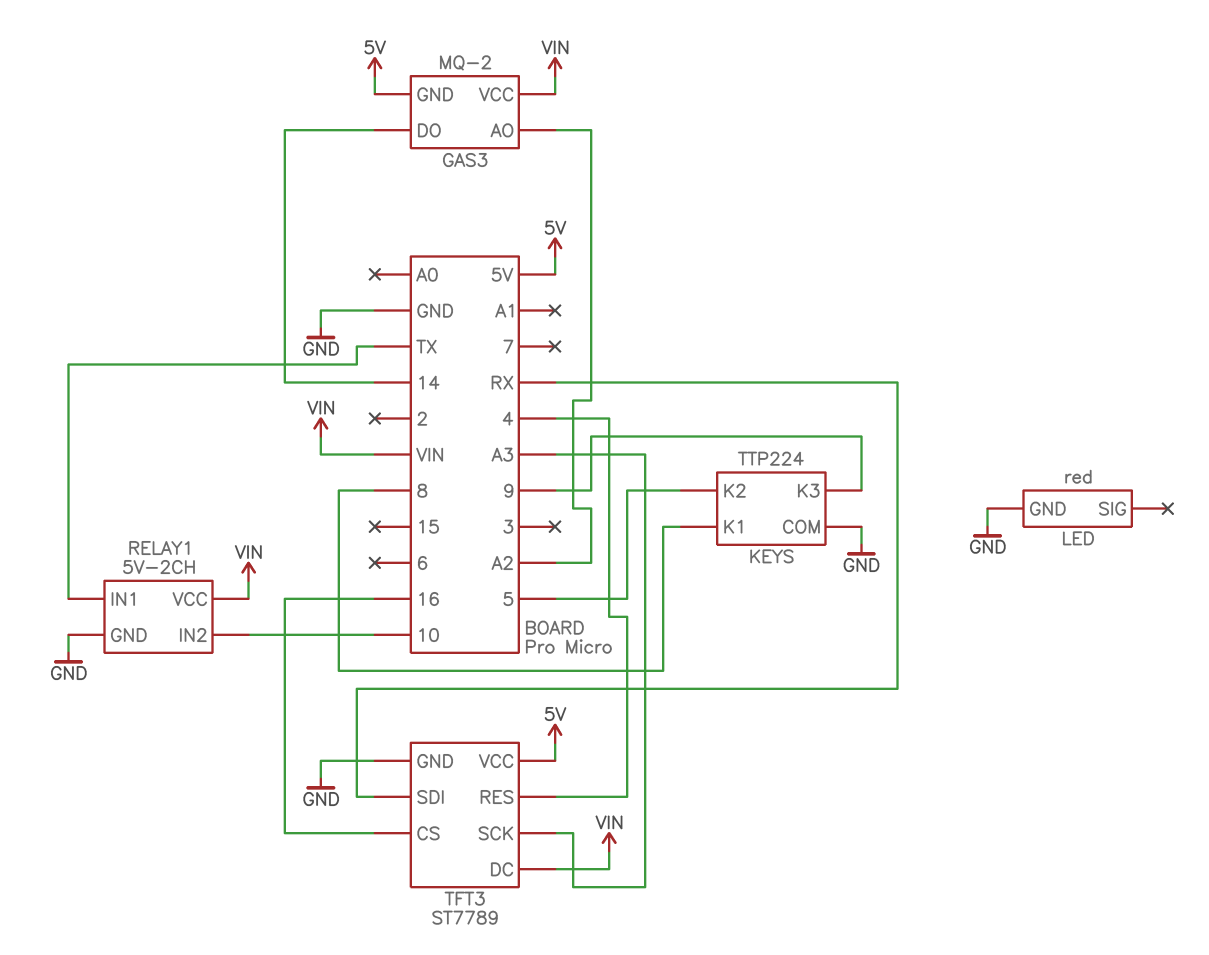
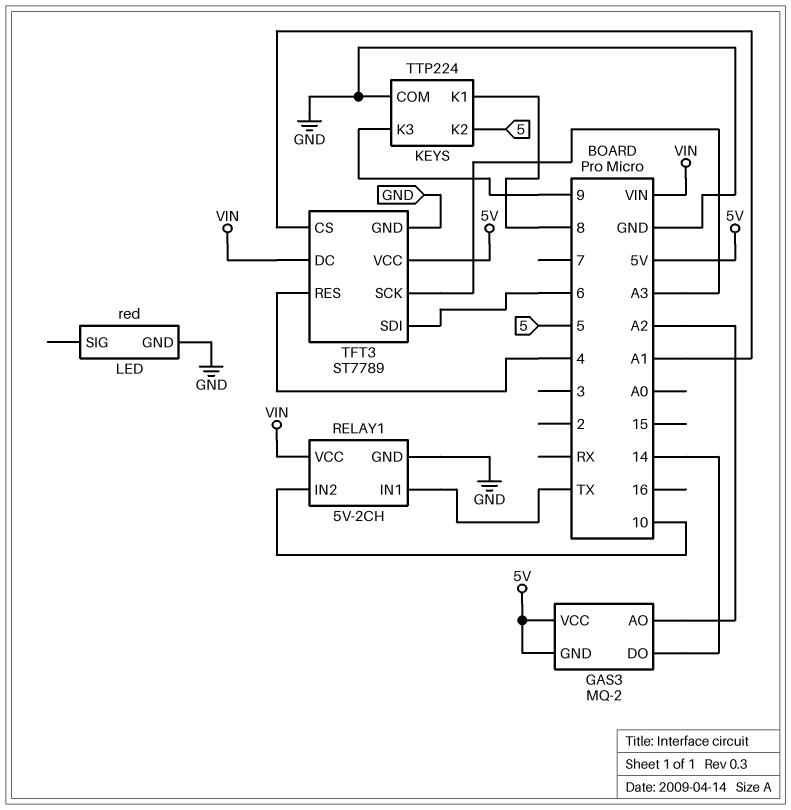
GAS3 pin VCC: VIN -> 5V
TFT3 pin CS: 16 -> A1
TFT3 pin SDI: RX -> 6

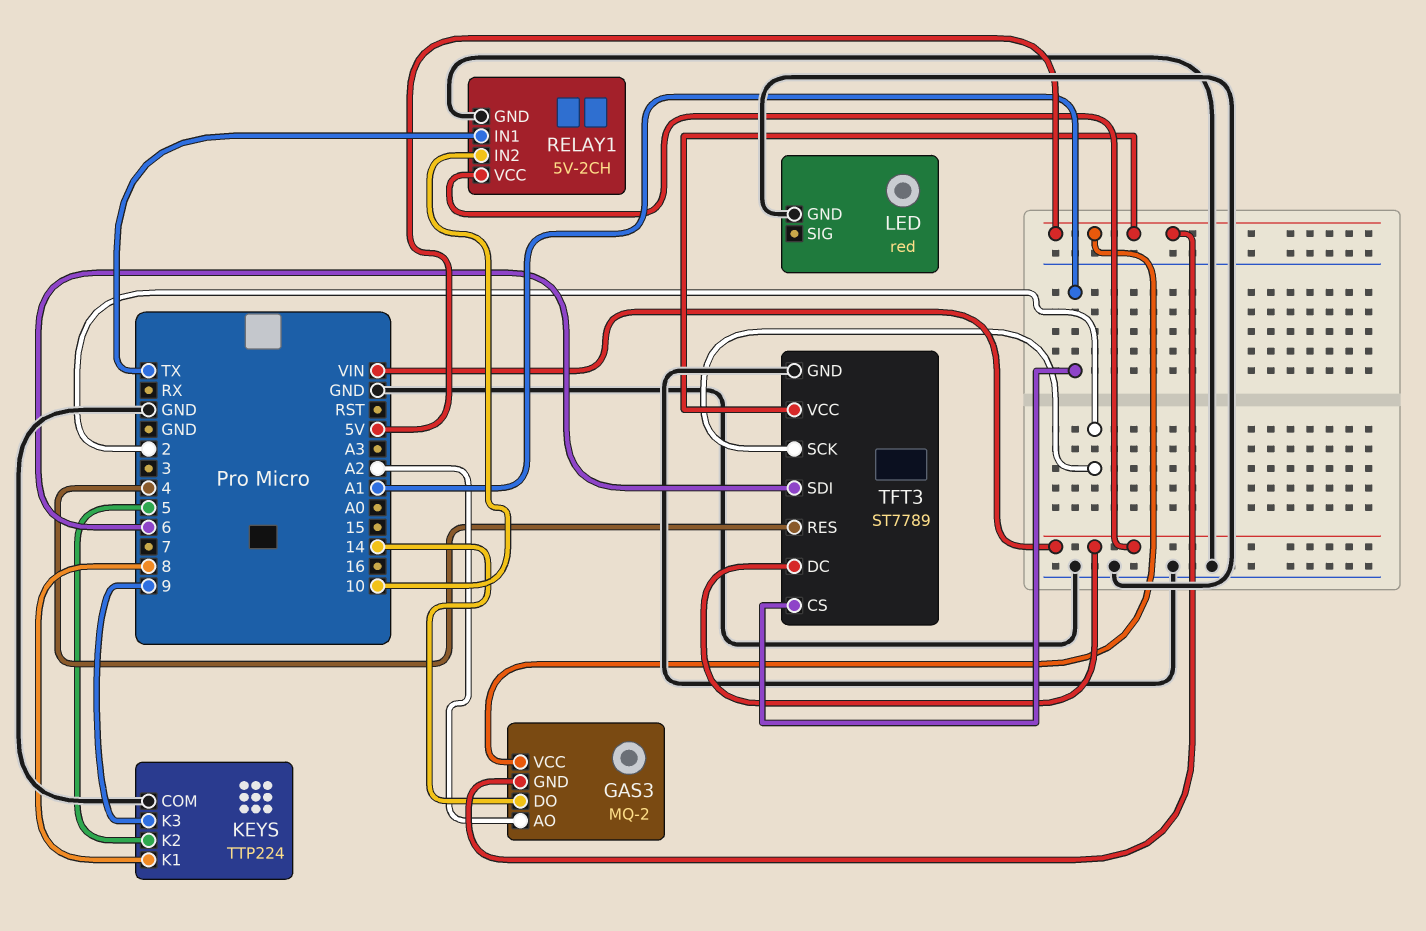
TFT3 pin SCK: A3 -> 2

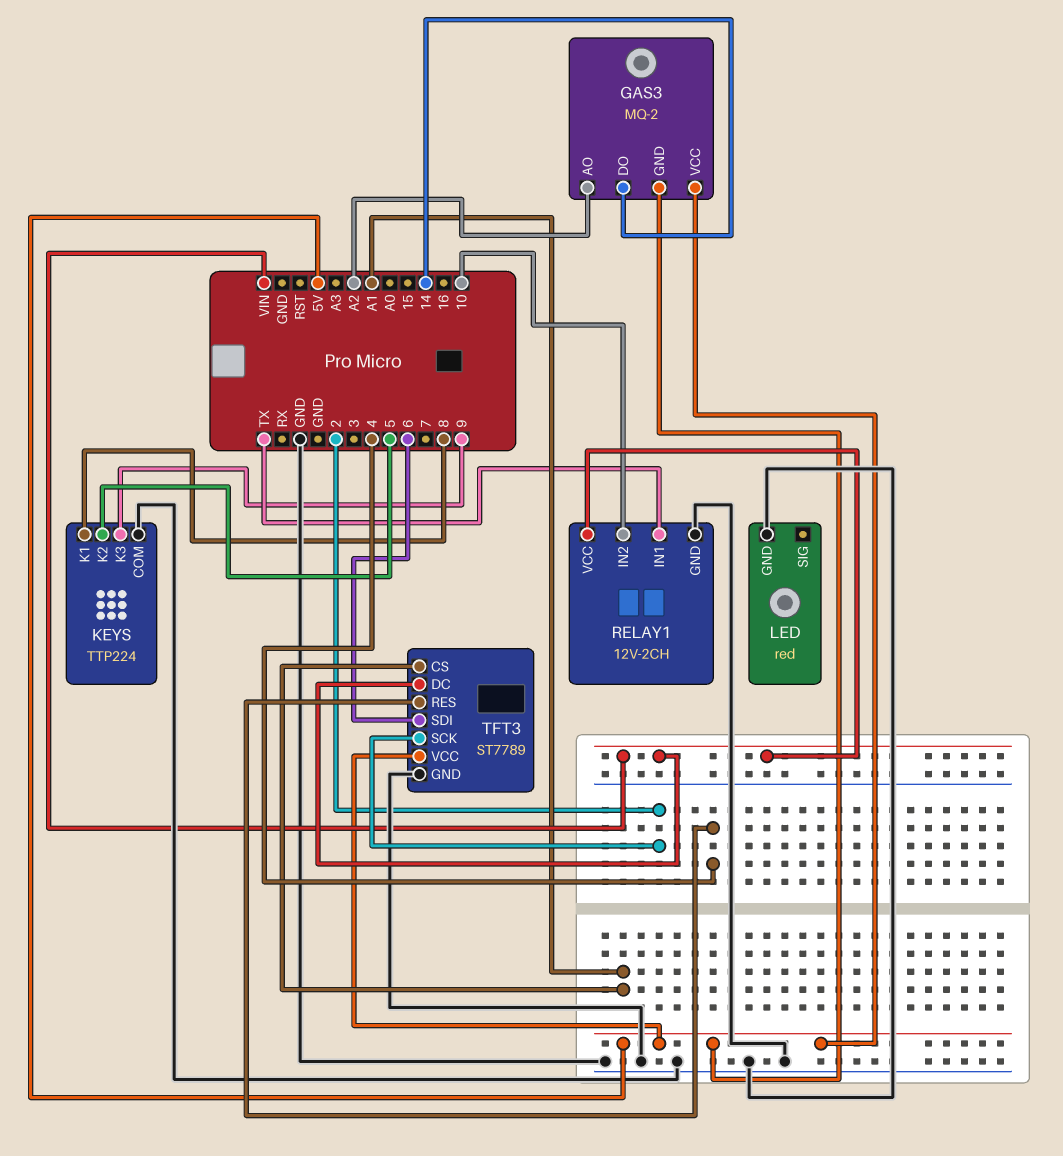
RELAY1: 5V-2CH -> 12V-2CH

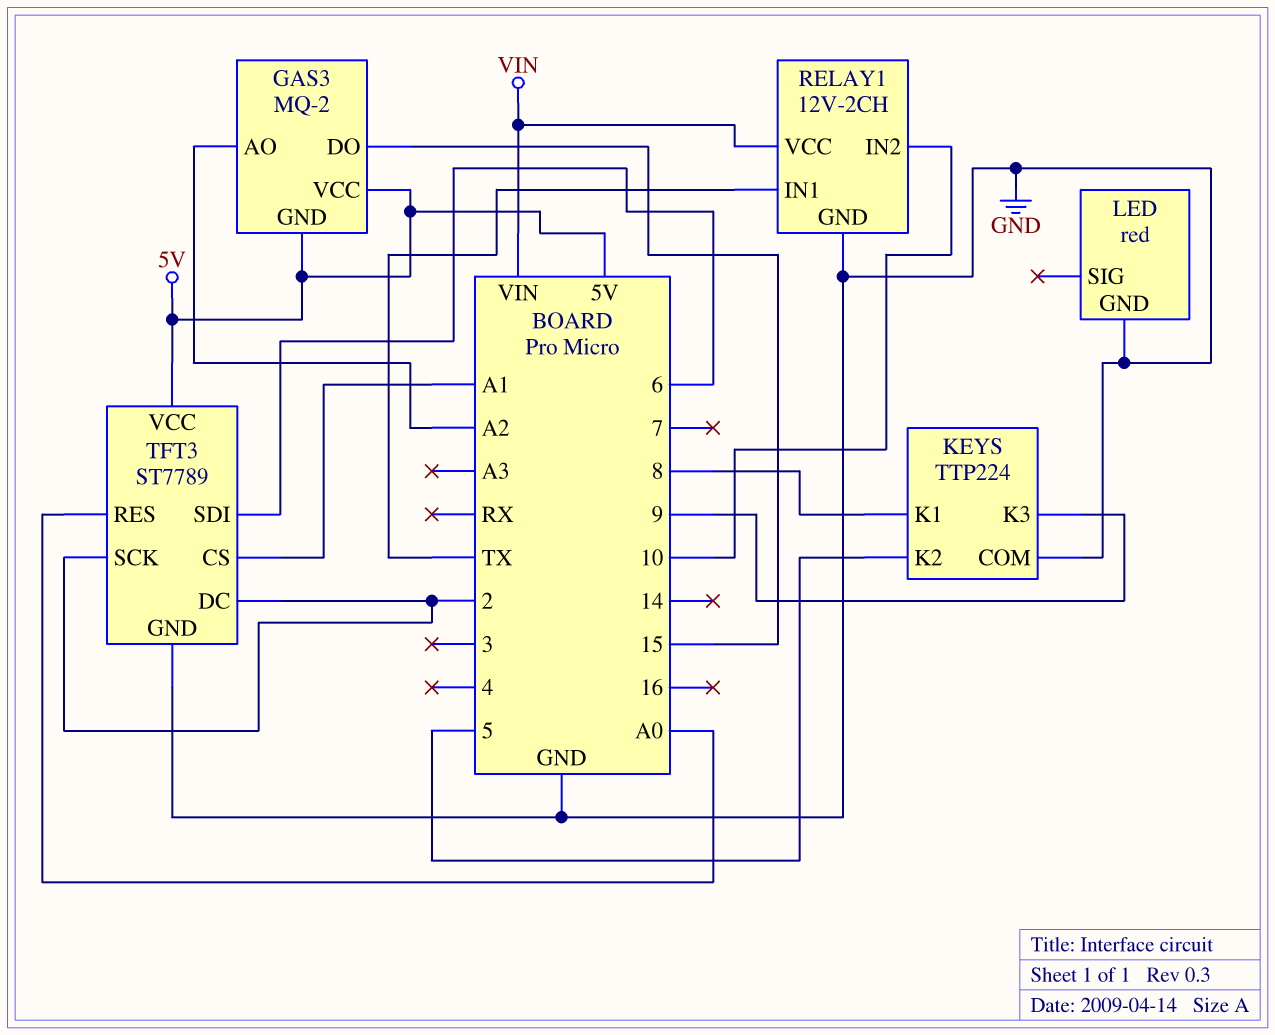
GAS3 pin DO: 14 -> 15
TFT3 pin DC: VIN -> 2
TFT3 pin RES: 4 -> A0

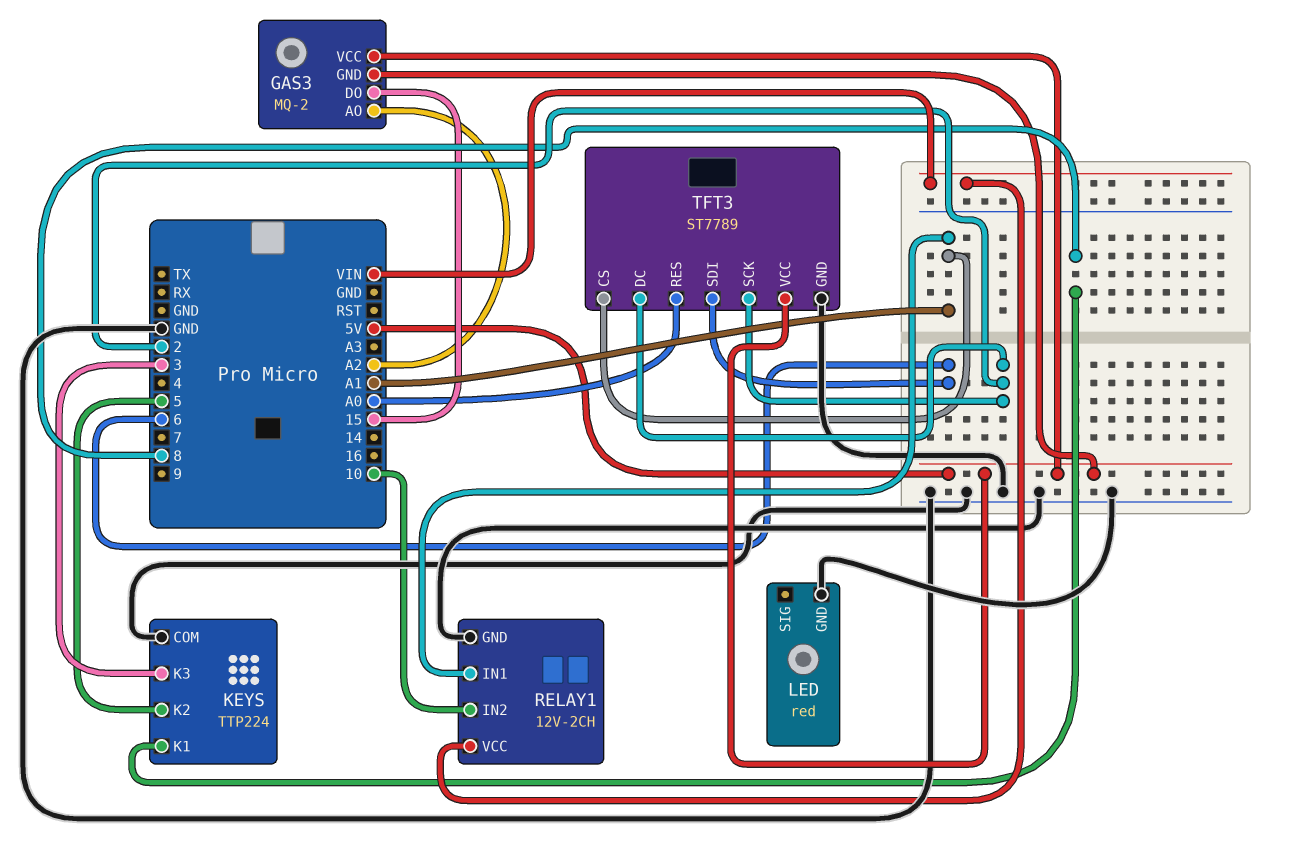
KEYS pin K3: 9 -> 3
RELAY1 pin IN1: TX -> A1

